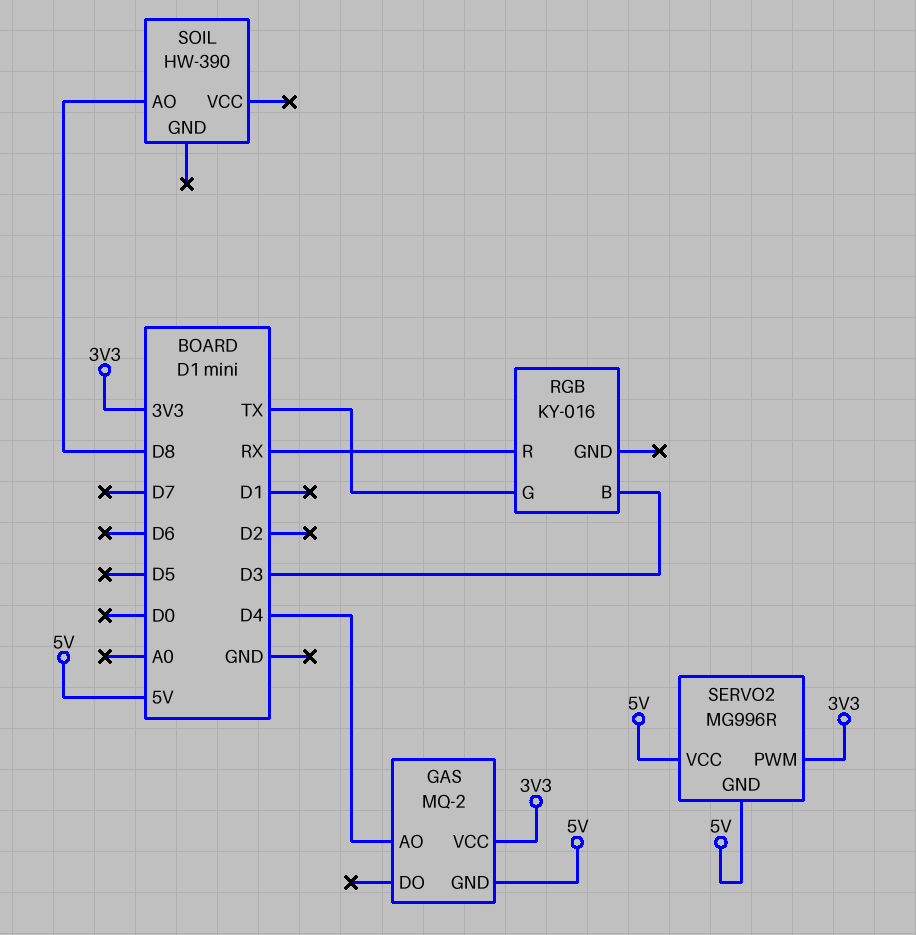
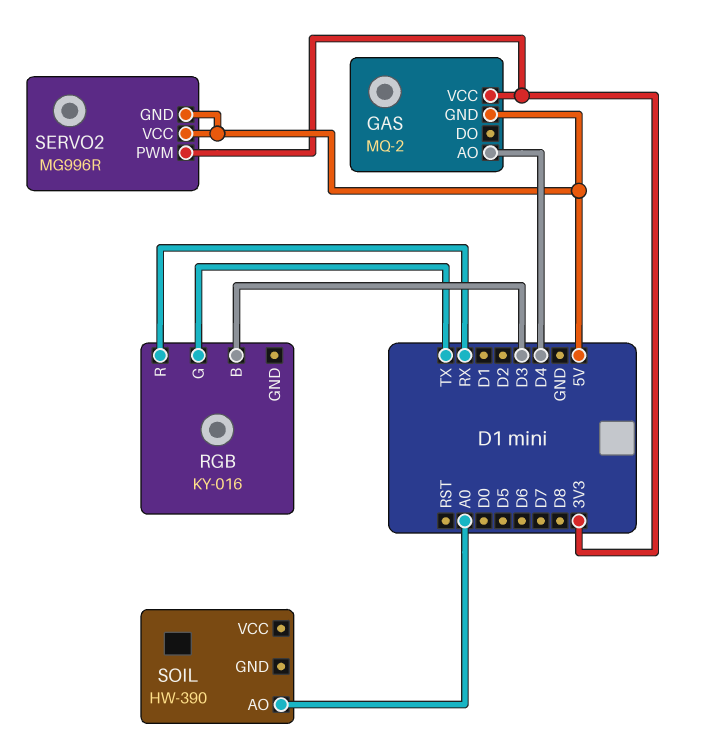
SOIL pin AO: D8 -> A0

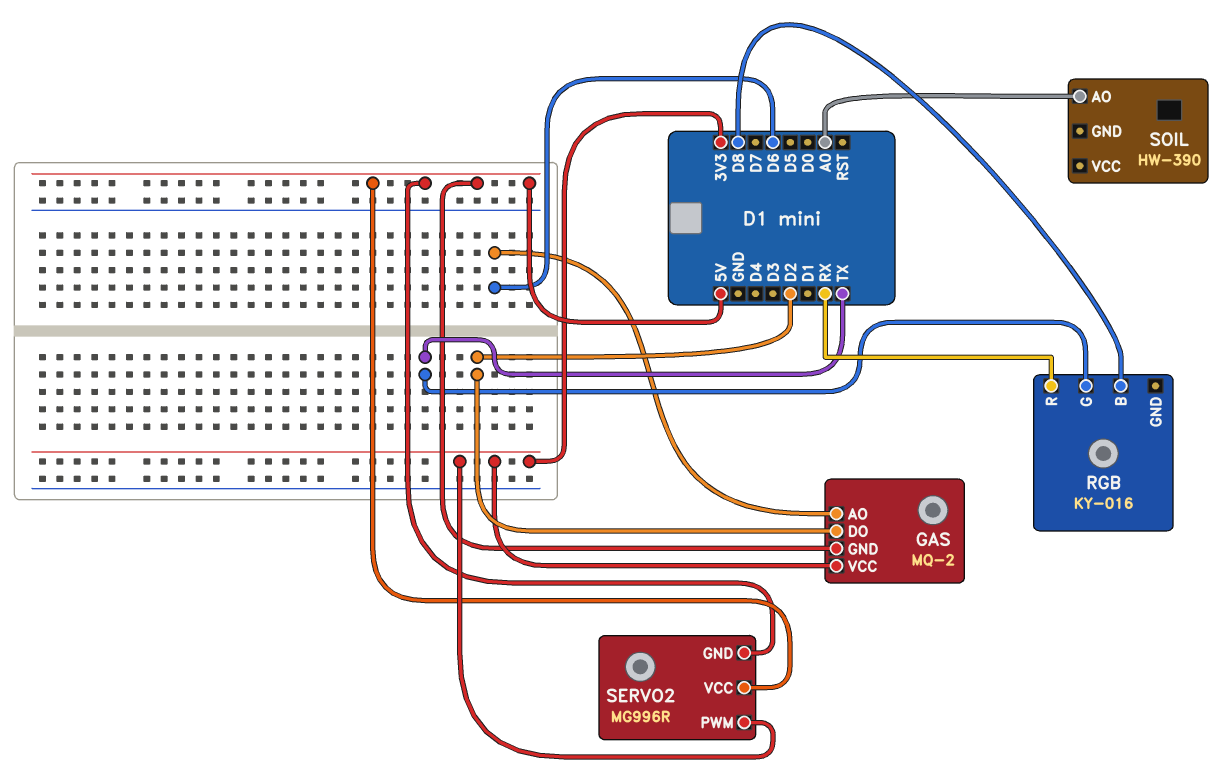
GAS pin AO: D4 -> D6
GAS pin DO: none -> D2
RGB pin B: D3 -> D8

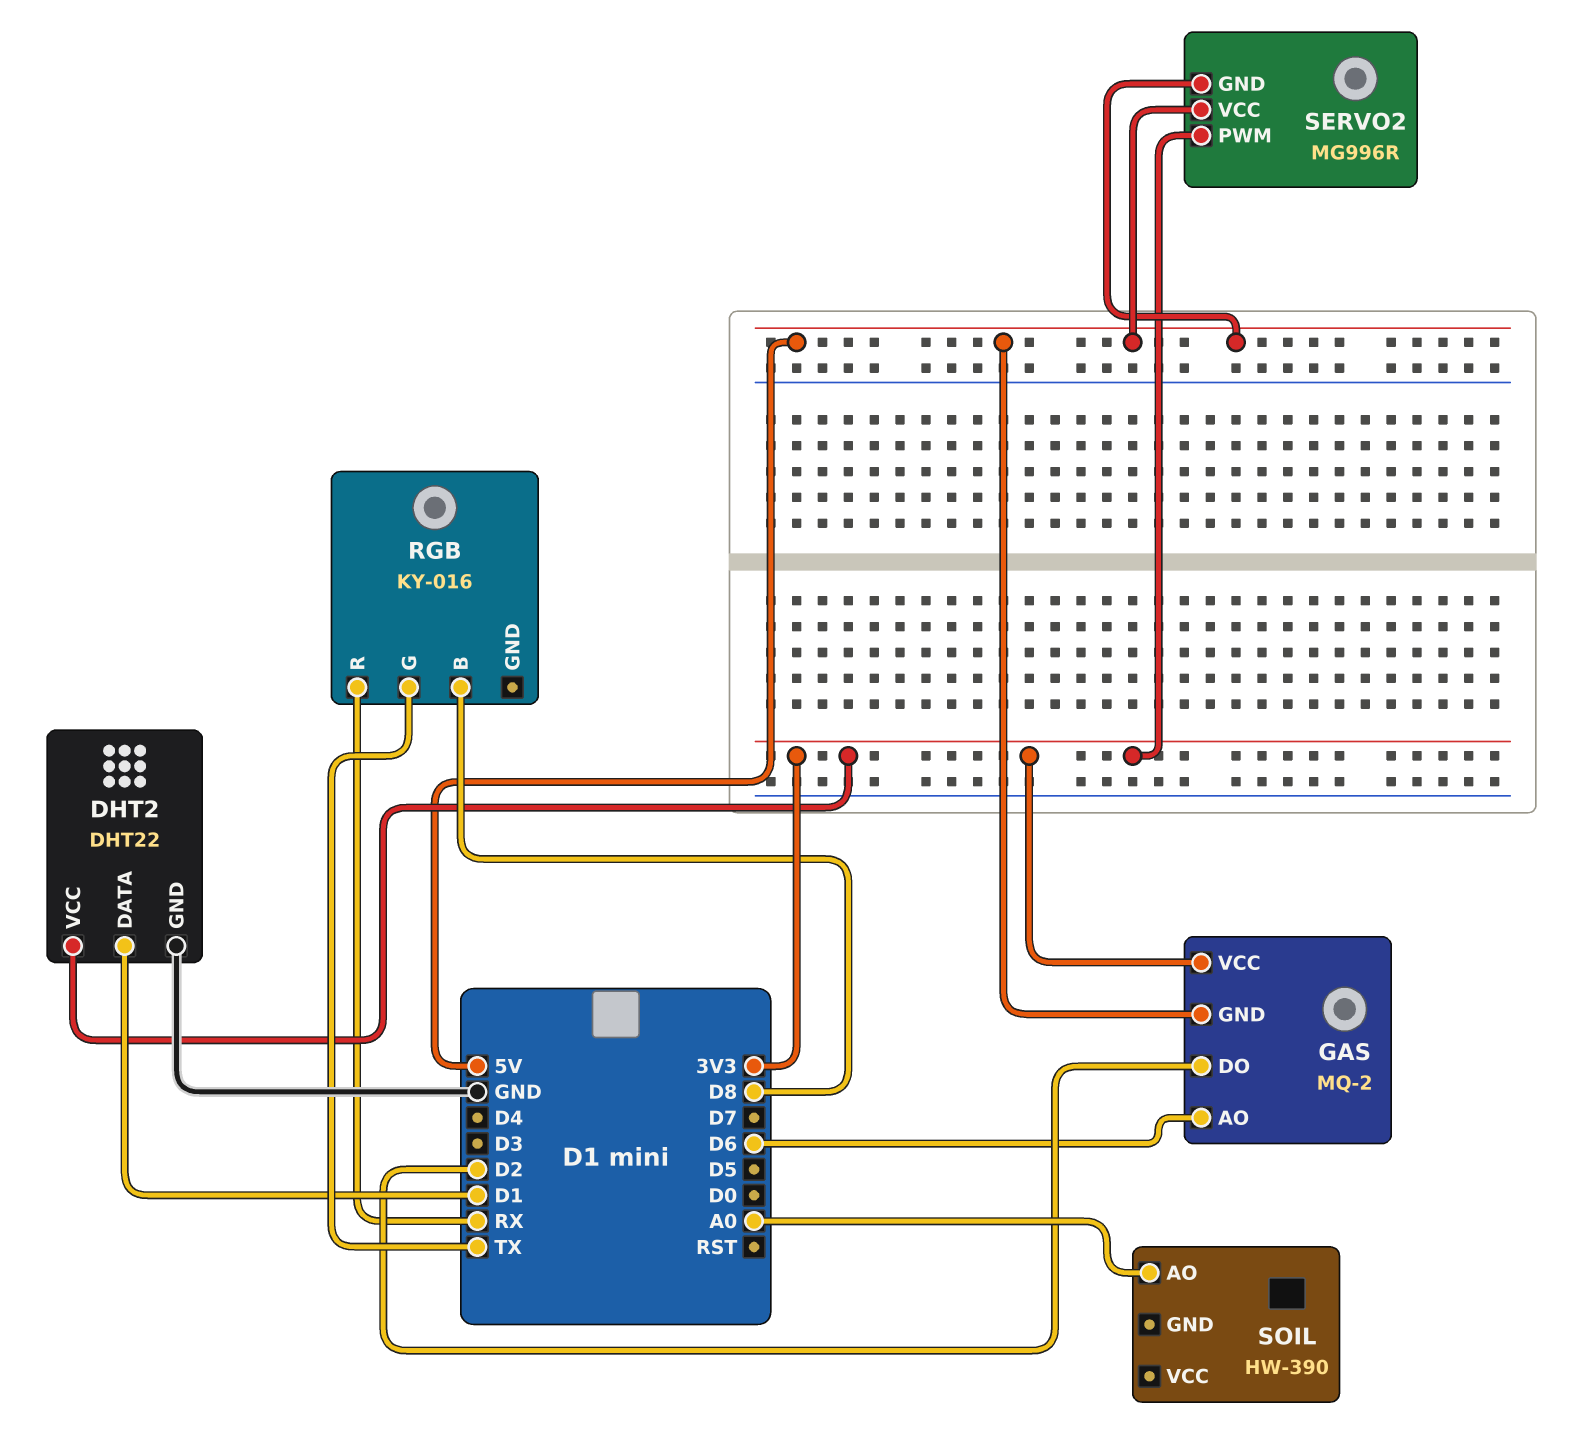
DHT2: none -> DHT22
DHT2 pin DATA: none -> D1
DHT2 pin GND: none -> GND
DHT2 pin VCC: none -> 3V3

